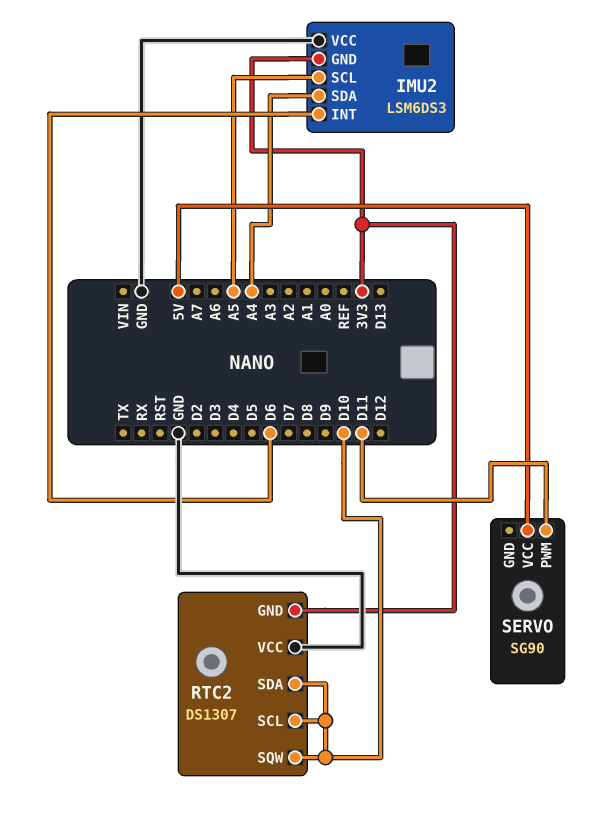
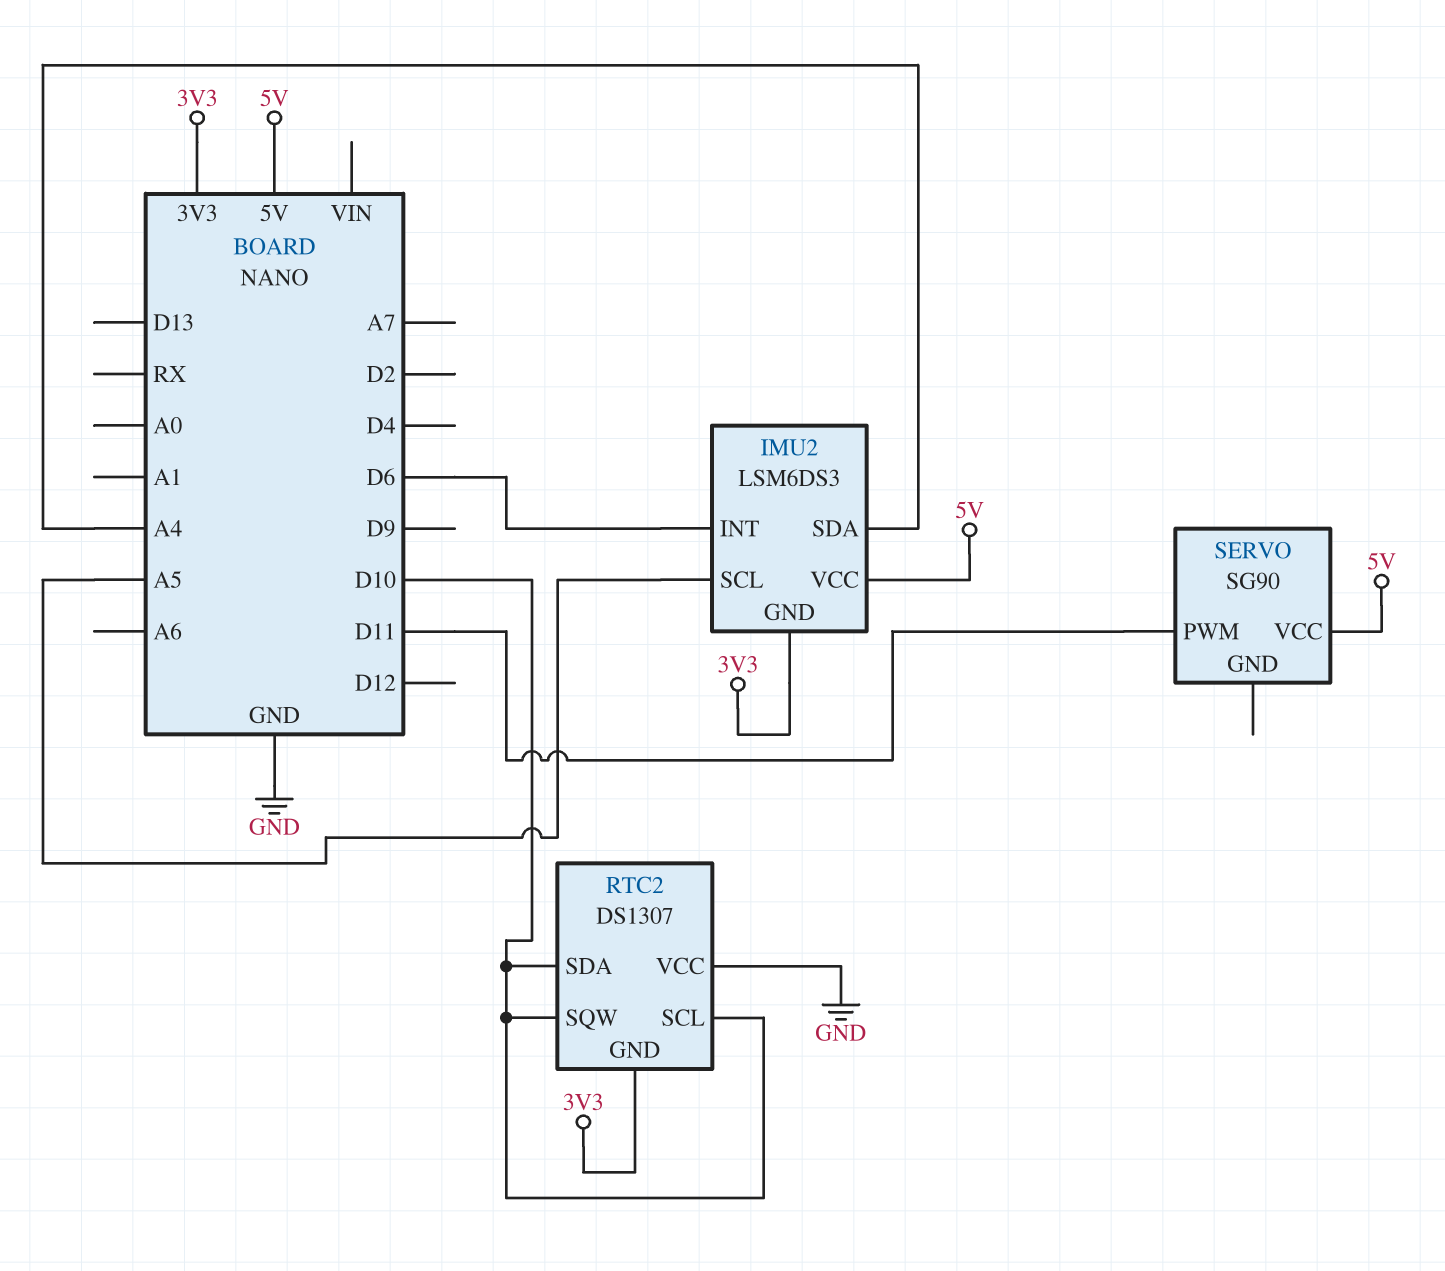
IMU2 pin VCC: GND -> 5V

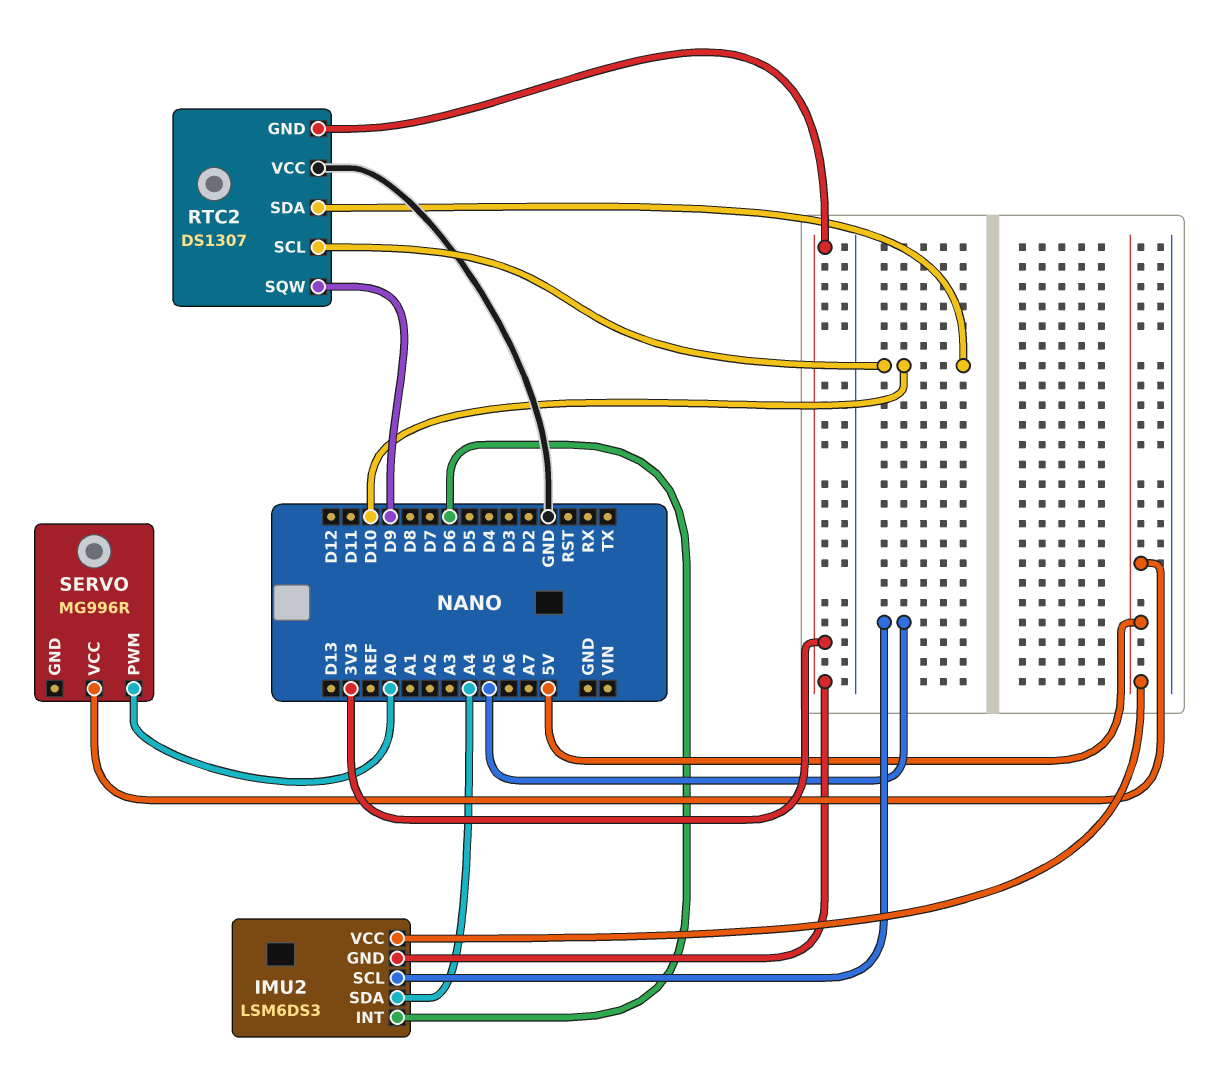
RTC2 pin SQW: D10 -> D9
SERVO: SG90 -> MG996R
SERVO pin PWM: D11 -> A0

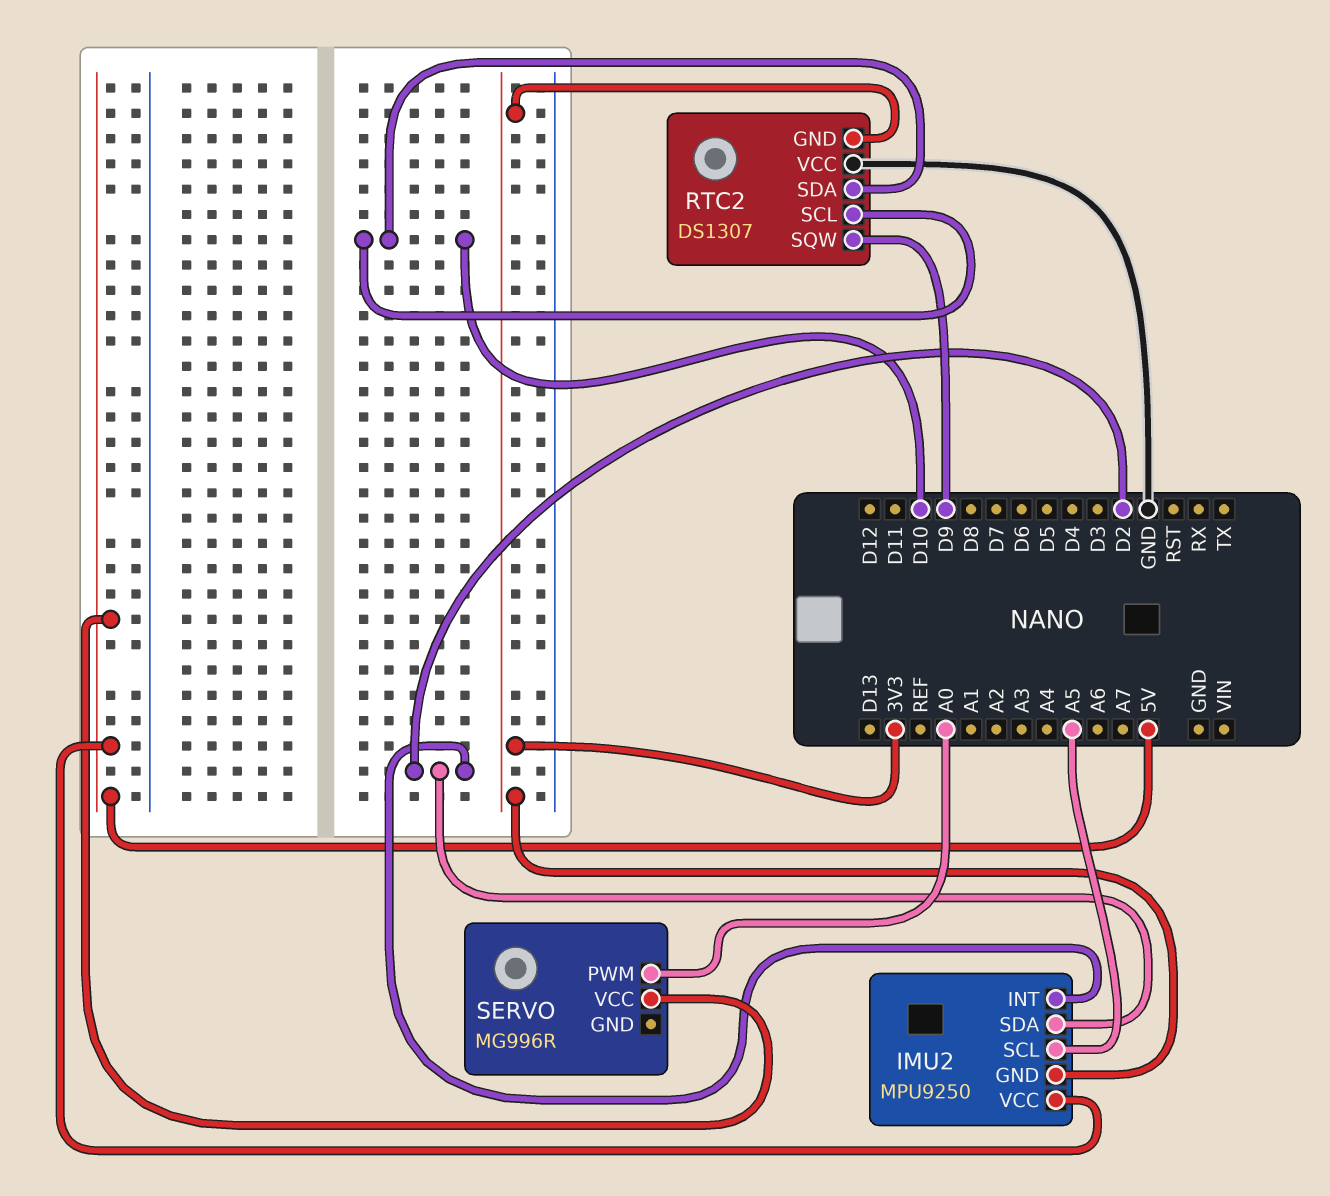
IMU2: LSM6DS3 -> MPU9250
IMU2 pin INT: D6 -> D2
IMU2 pin SDA: A4 -> D2

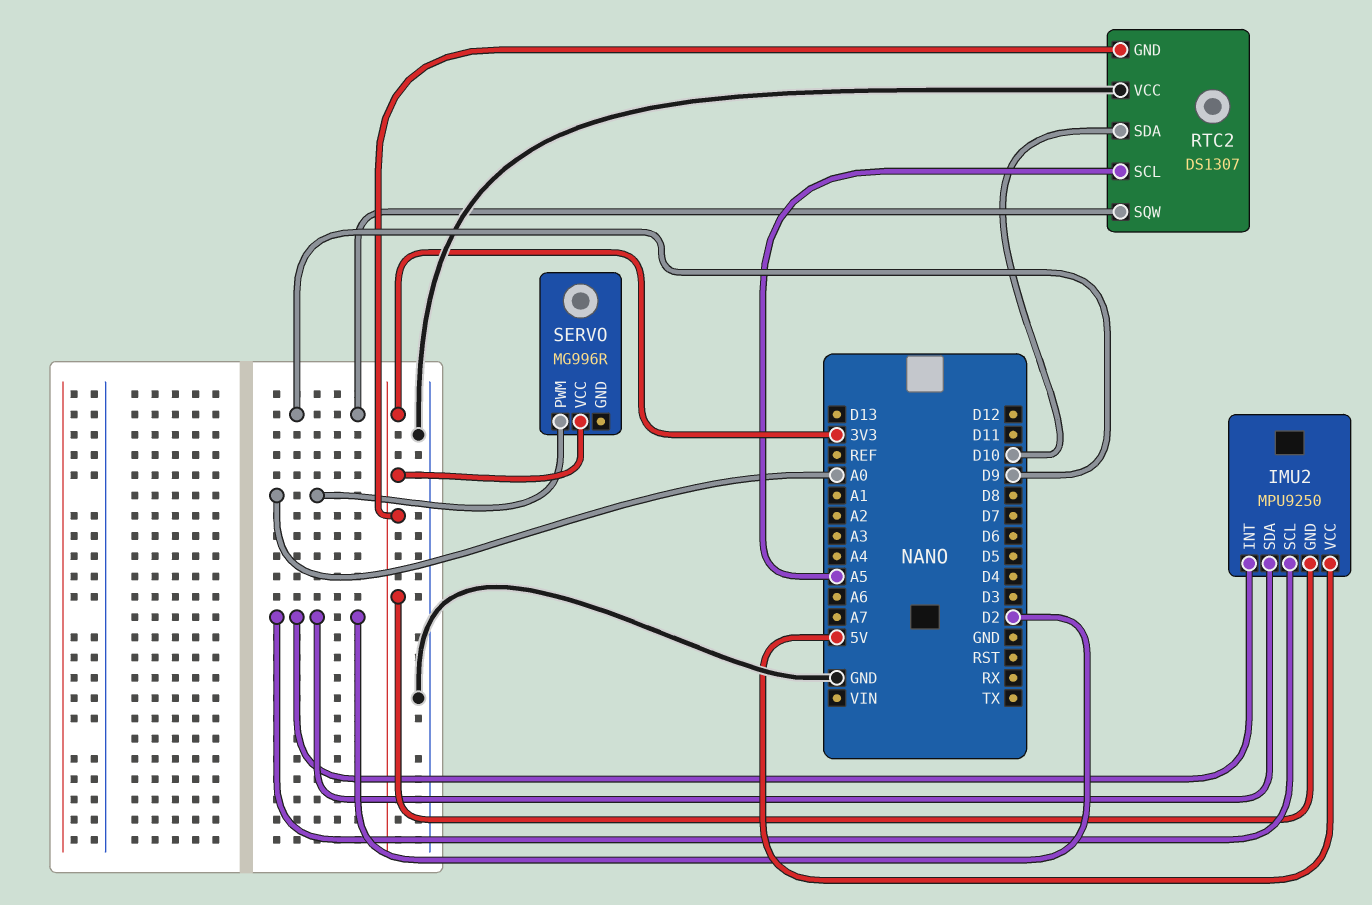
IMU2 pin SCL: A5 -> D2
RTC2 pin SCL: D10 -> A5
SERVO pin VCC: 5V -> 3V3

